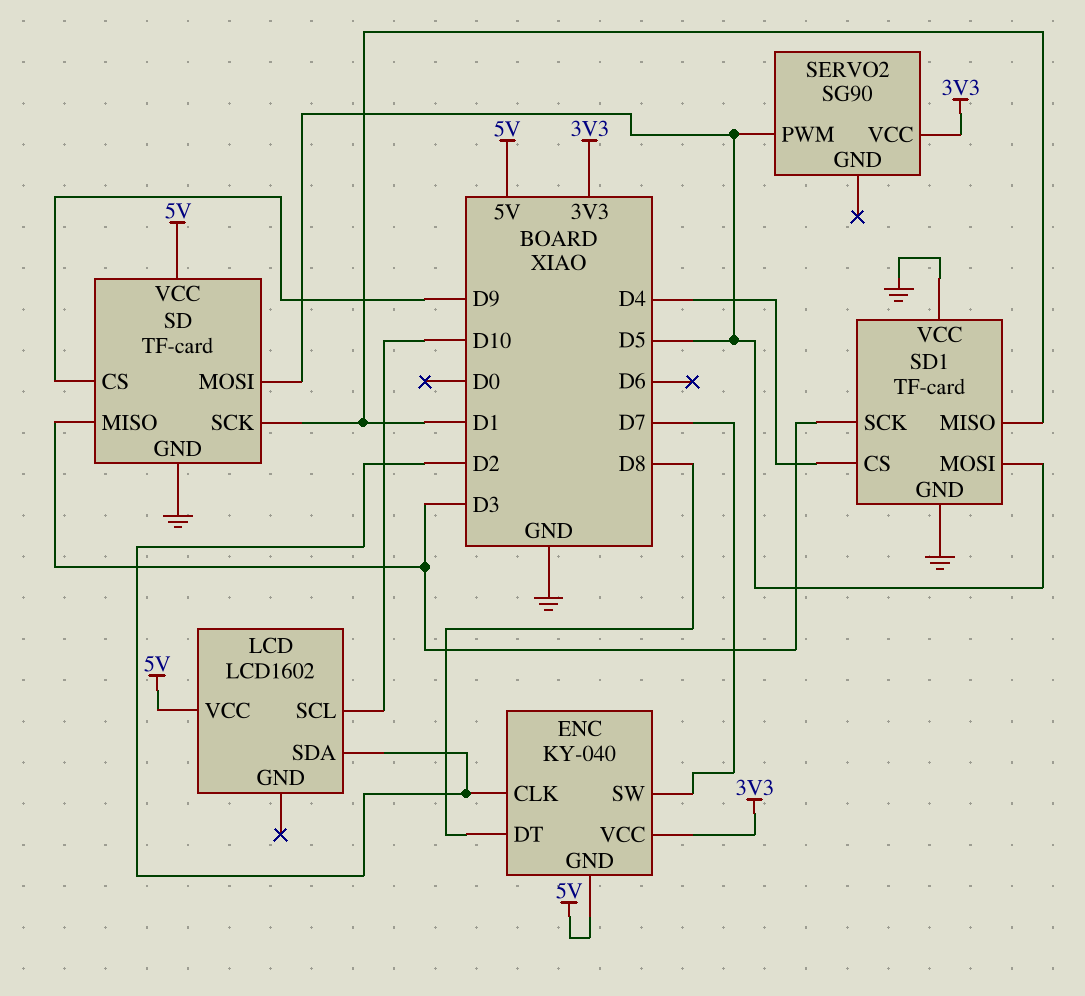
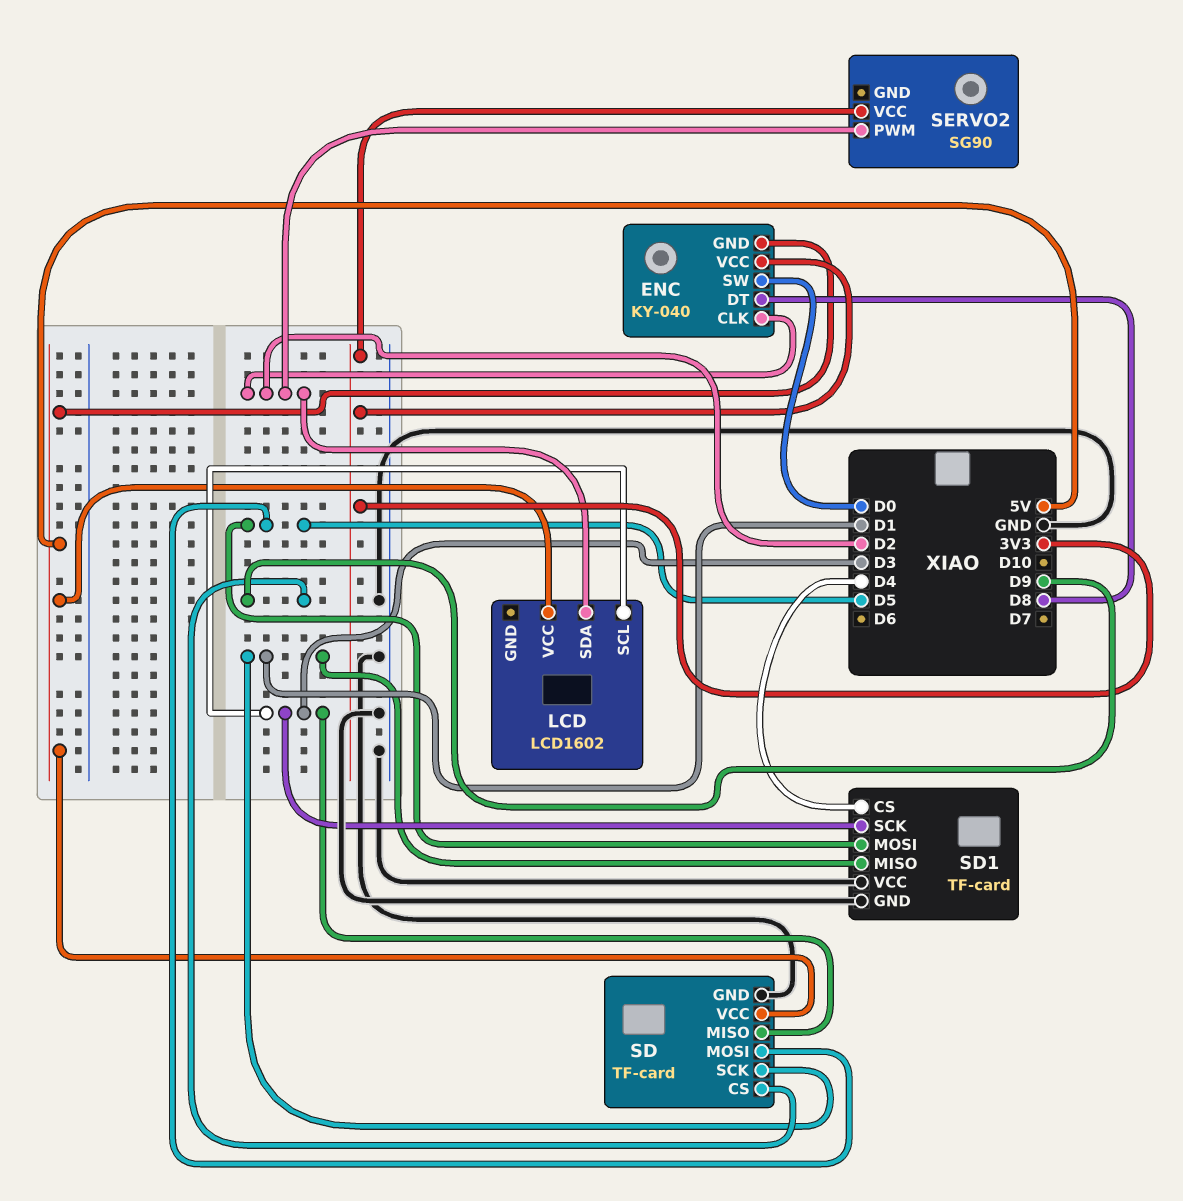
ENC pin SW: D7 -> D0
LCD pin SCL: D10 -> D3
SERVO2 pin PWM: D5 -> D2

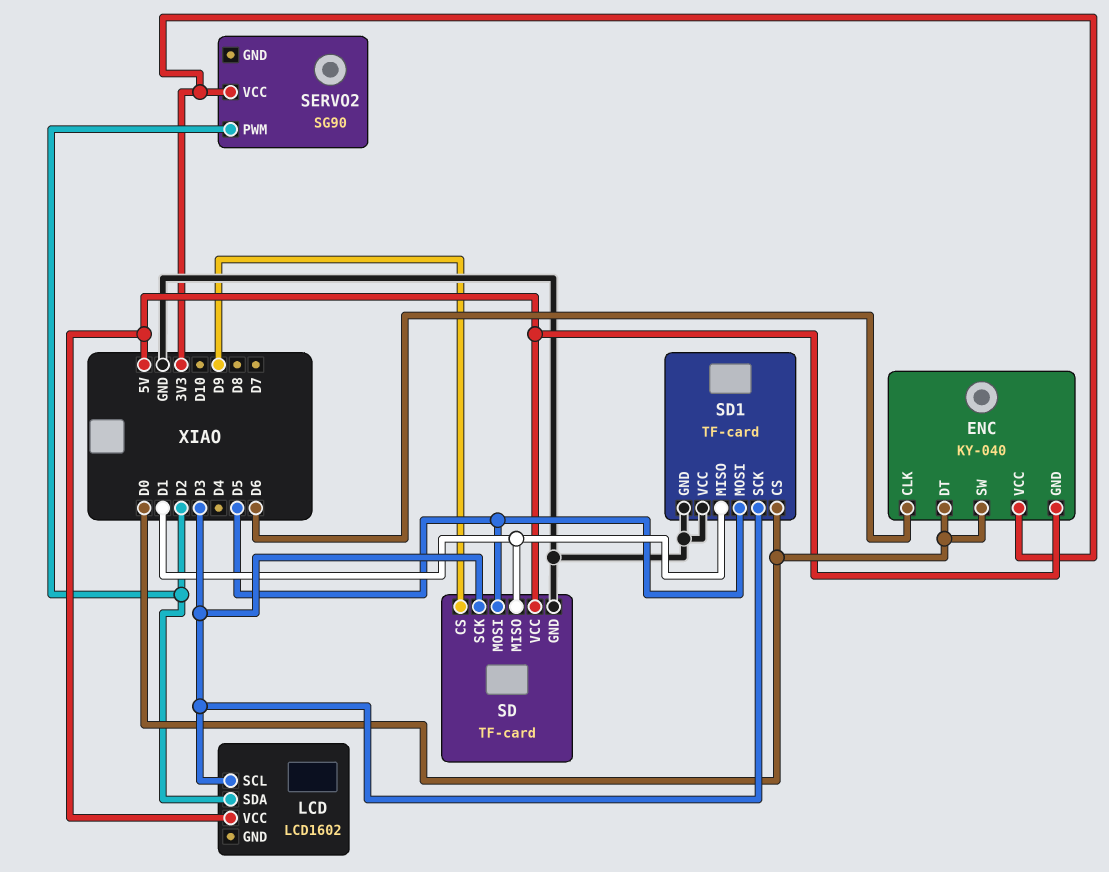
ENC pin CLK: D2 -> D6
ENC pin DT: D8 -> D0
SD pin MISO: D3 -> D1
SD pin SCK: D1 -> D3
SD1 pin CS: D4 -> D0

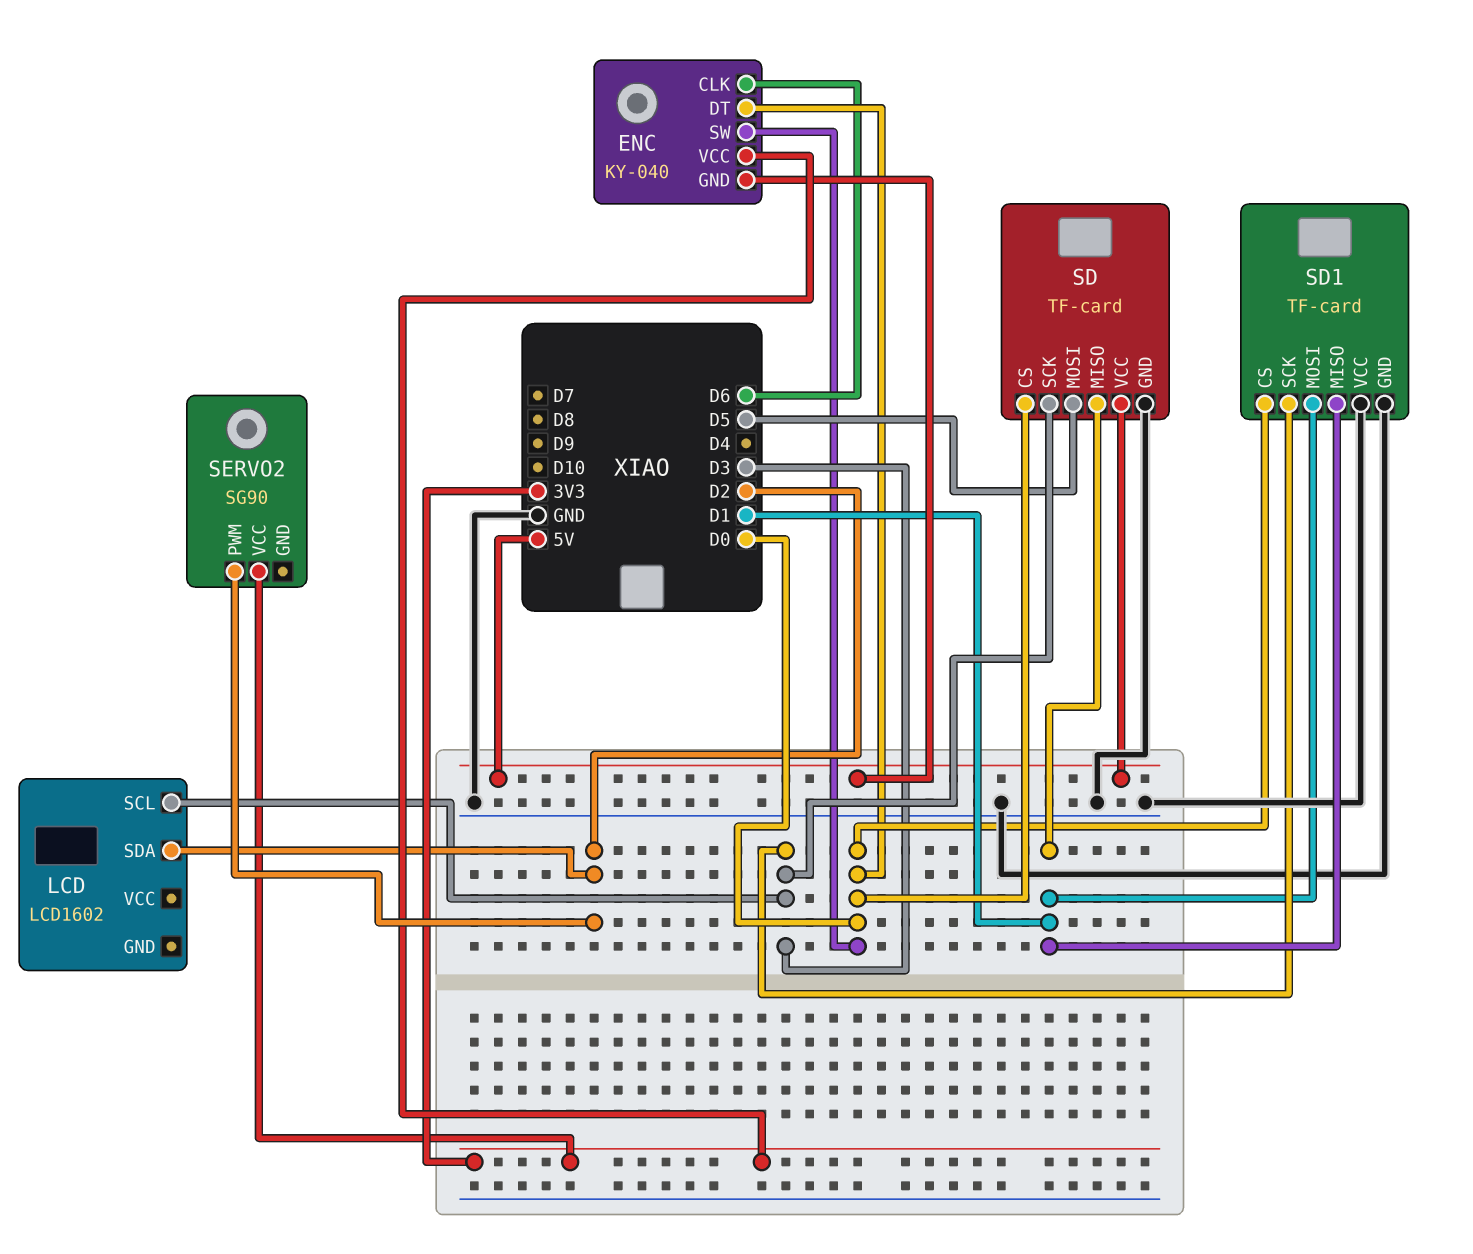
LCD pin VCC: 5V -> none
SD pin CS: D9 -> D0
SD1 pin MOSI: D5 -> D1

